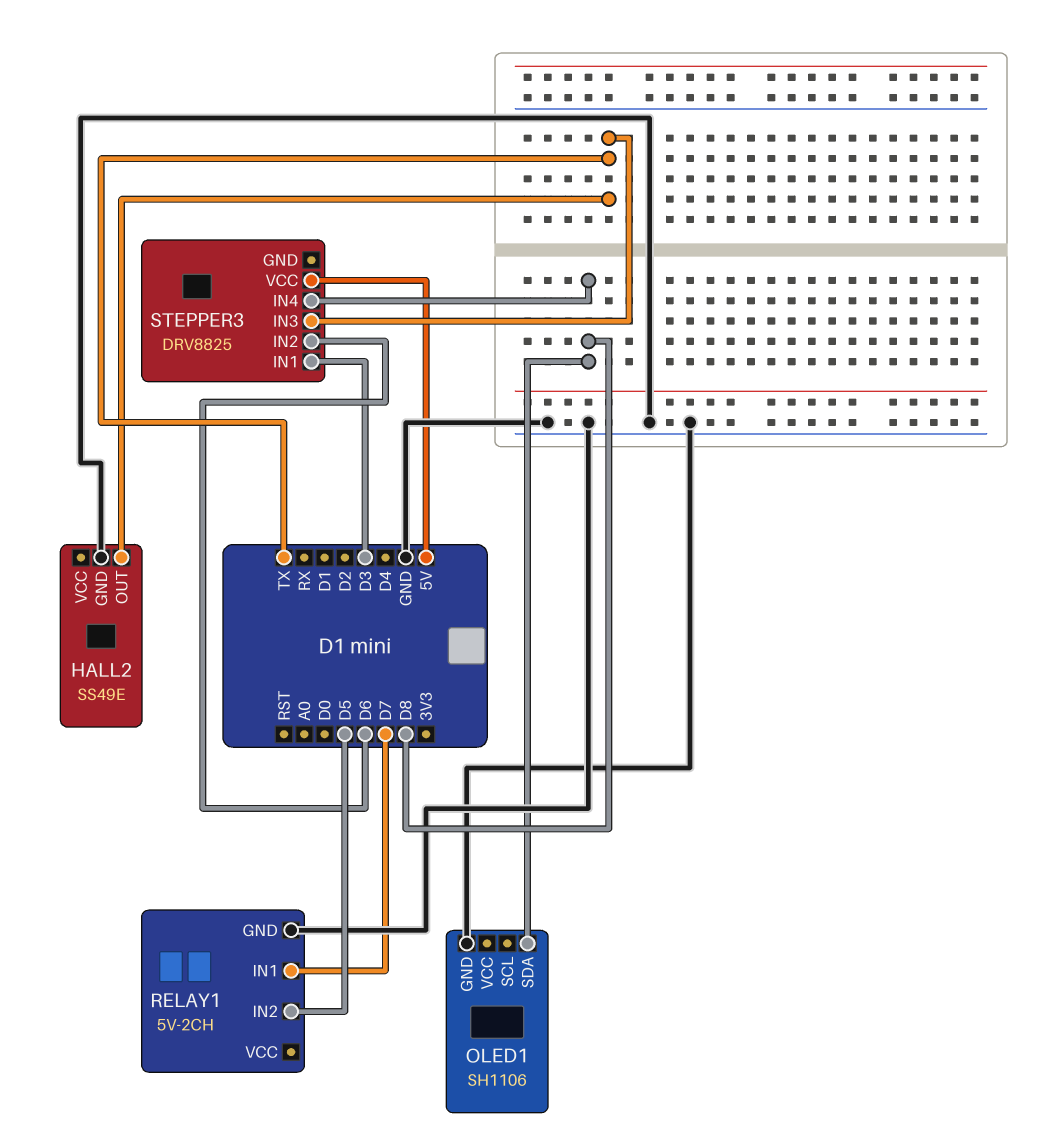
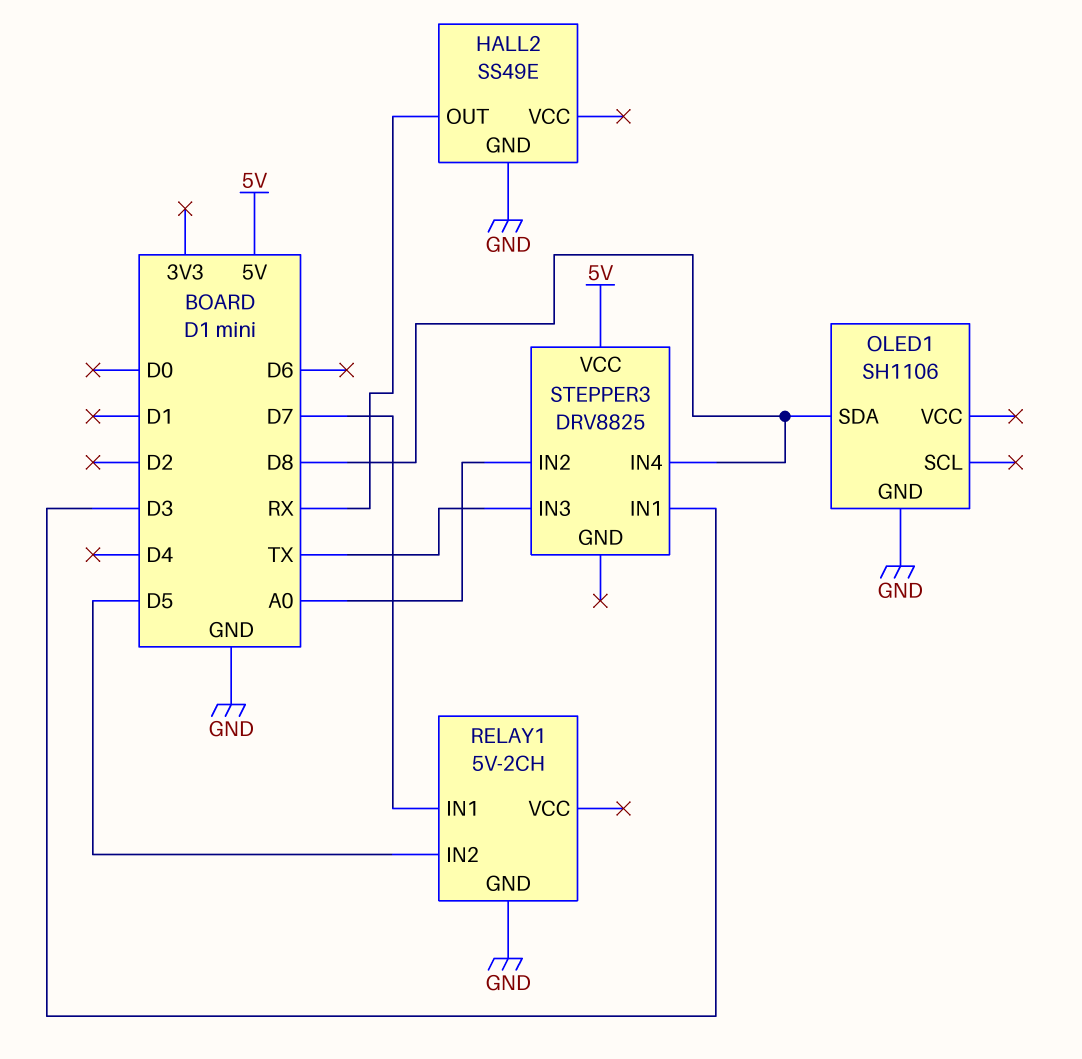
HALL2 pin OUT: TX -> RX
STEPPER3 pin IN2: D6 -> A0

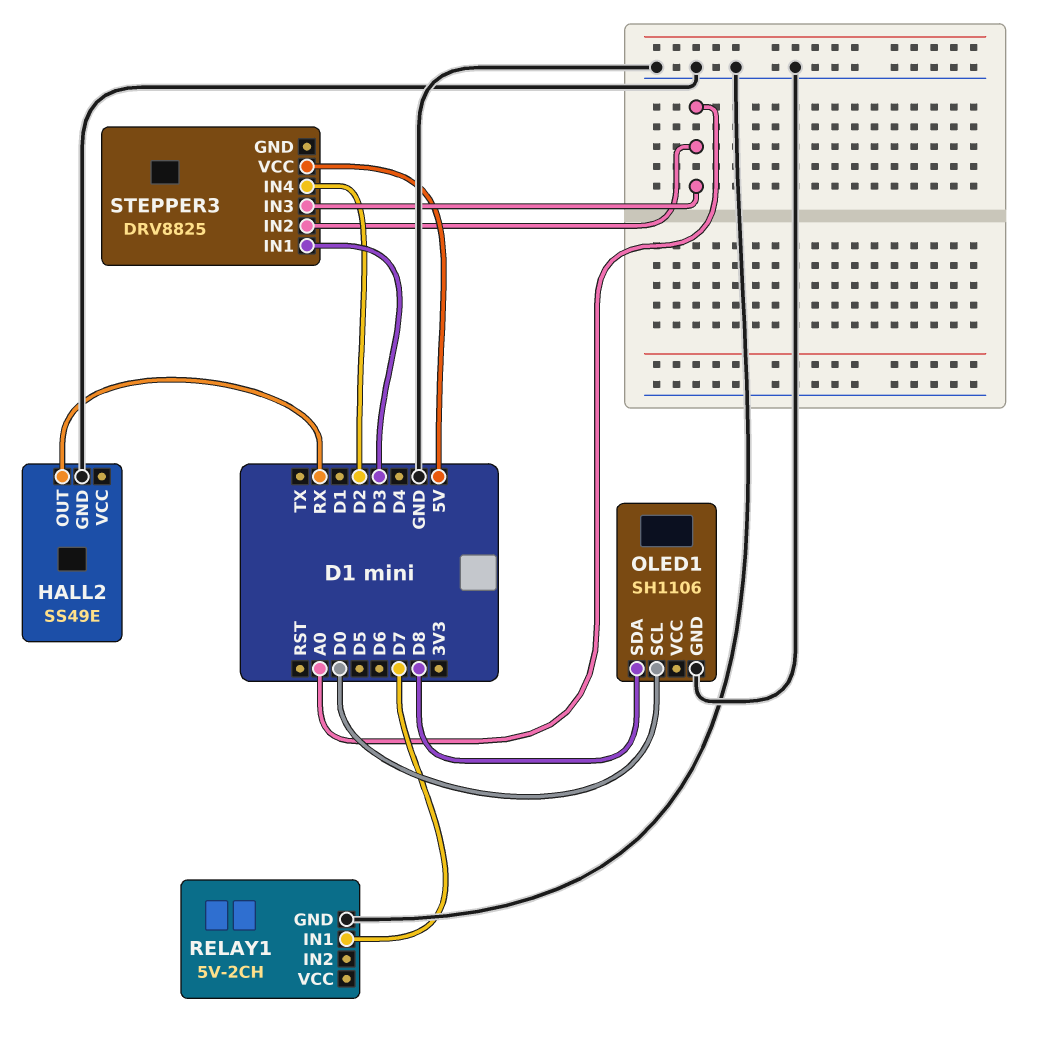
OLED1 pin SCL: none -> D0
RELAY1 pin IN2: D5 -> none
STEPPER3 pin IN3: TX -> A0
STEPPER3 pin IN4: D8 -> D2

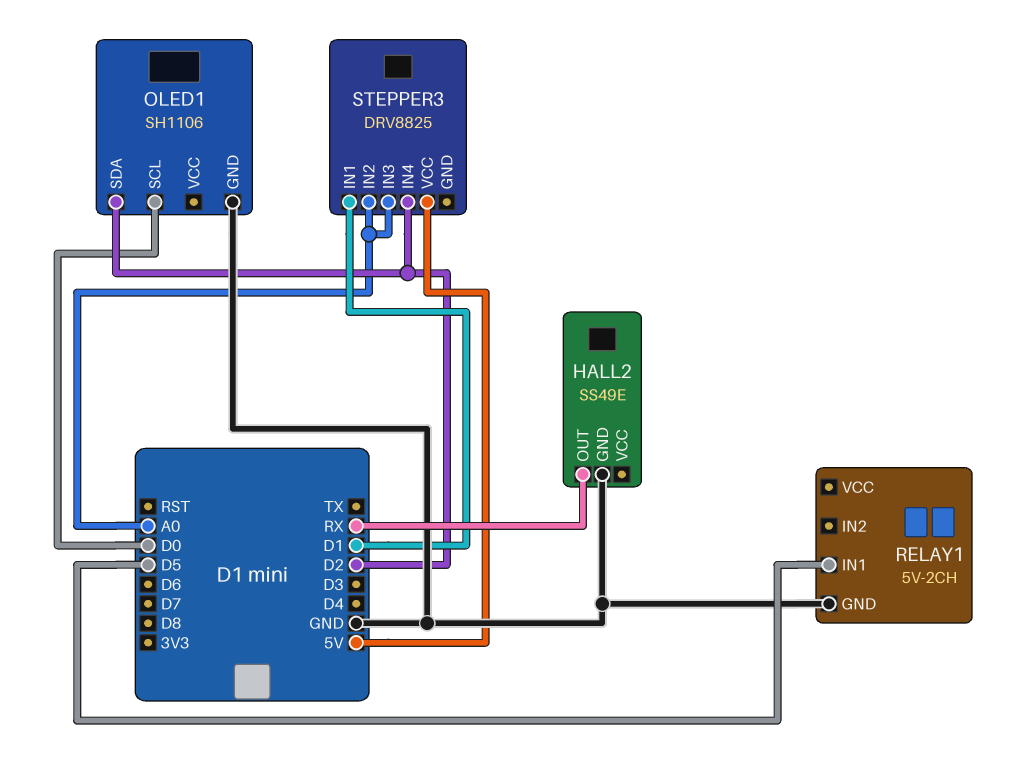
OLED1 pin SDA: D8 -> D2
RELAY1 pin IN1: D7 -> D5
STEPPER3 pin IN1: D3 -> D1

